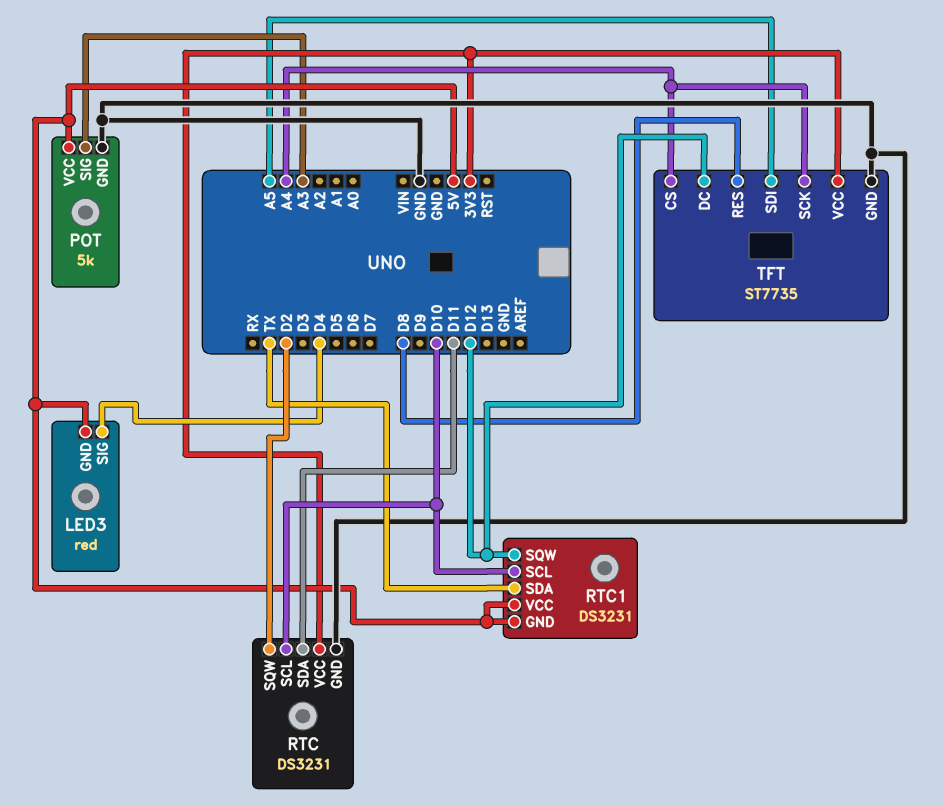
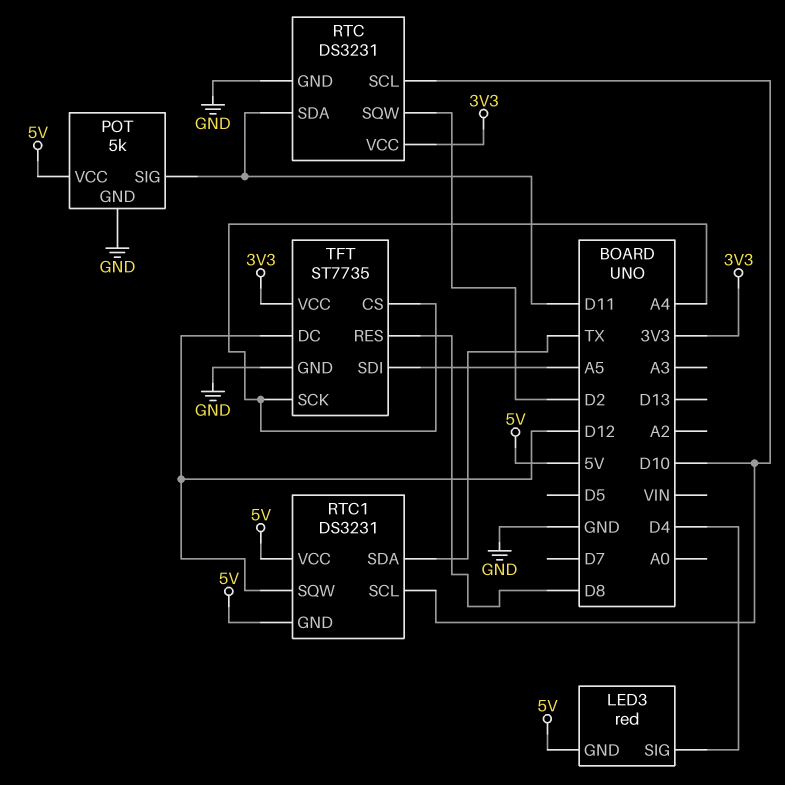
POT pin SIG: A3 -> D11

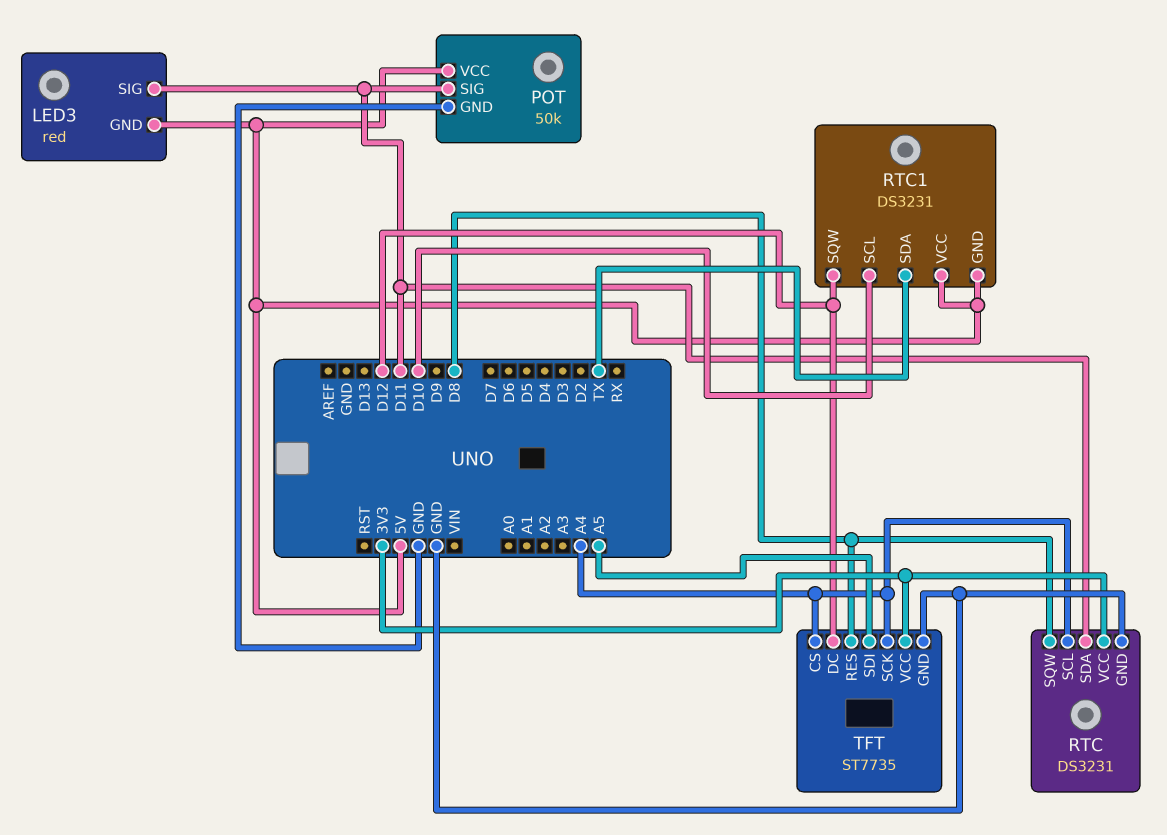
LED3 pin SIG: D4 -> D11
POT: 5k -> 50k
RTC pin SCL: D10 -> A4
RTC pin SQW: D2 -> D8

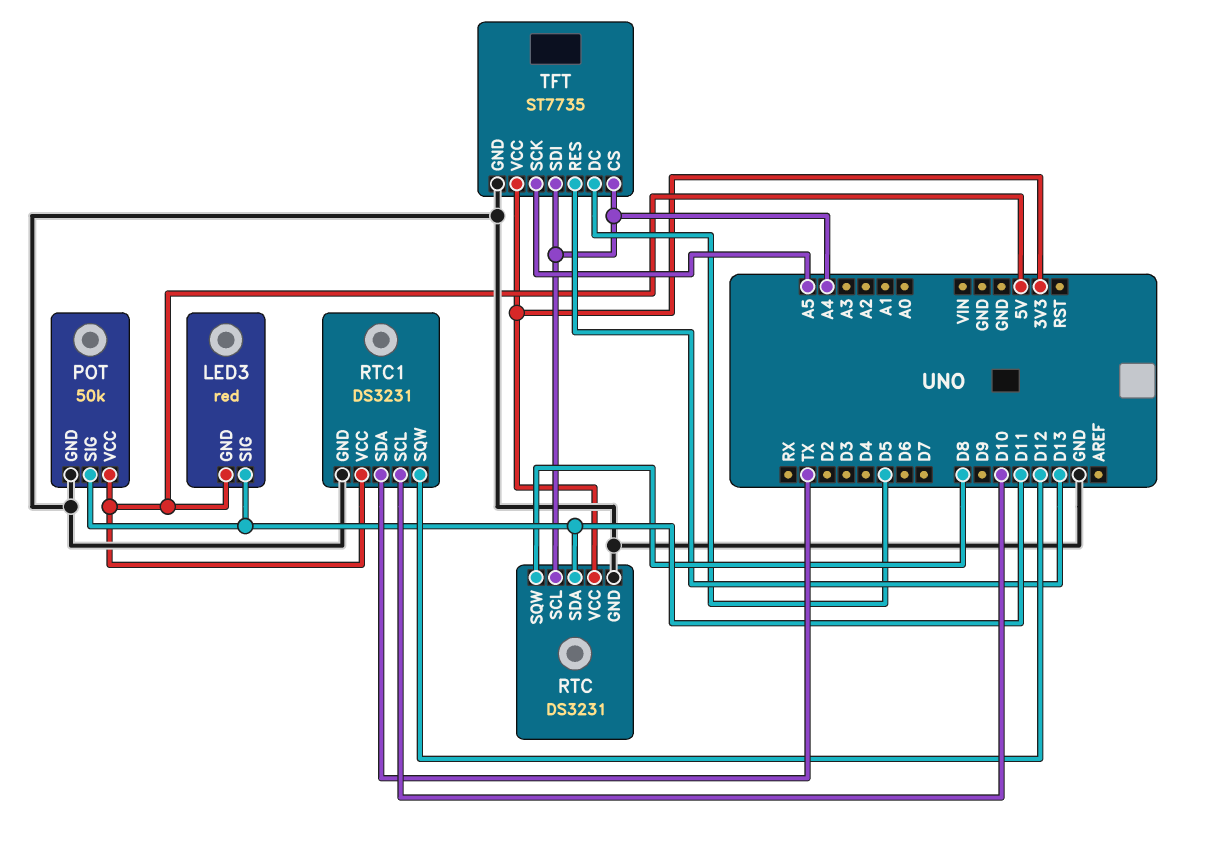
RTC1 pin GND: 5V -> GND
TFT pin DC: D12 -> D5
TFT pin RES: D8 -> D13
TFT pin SCK: A4 -> A5
TFT pin SDI: A5 -> A4

